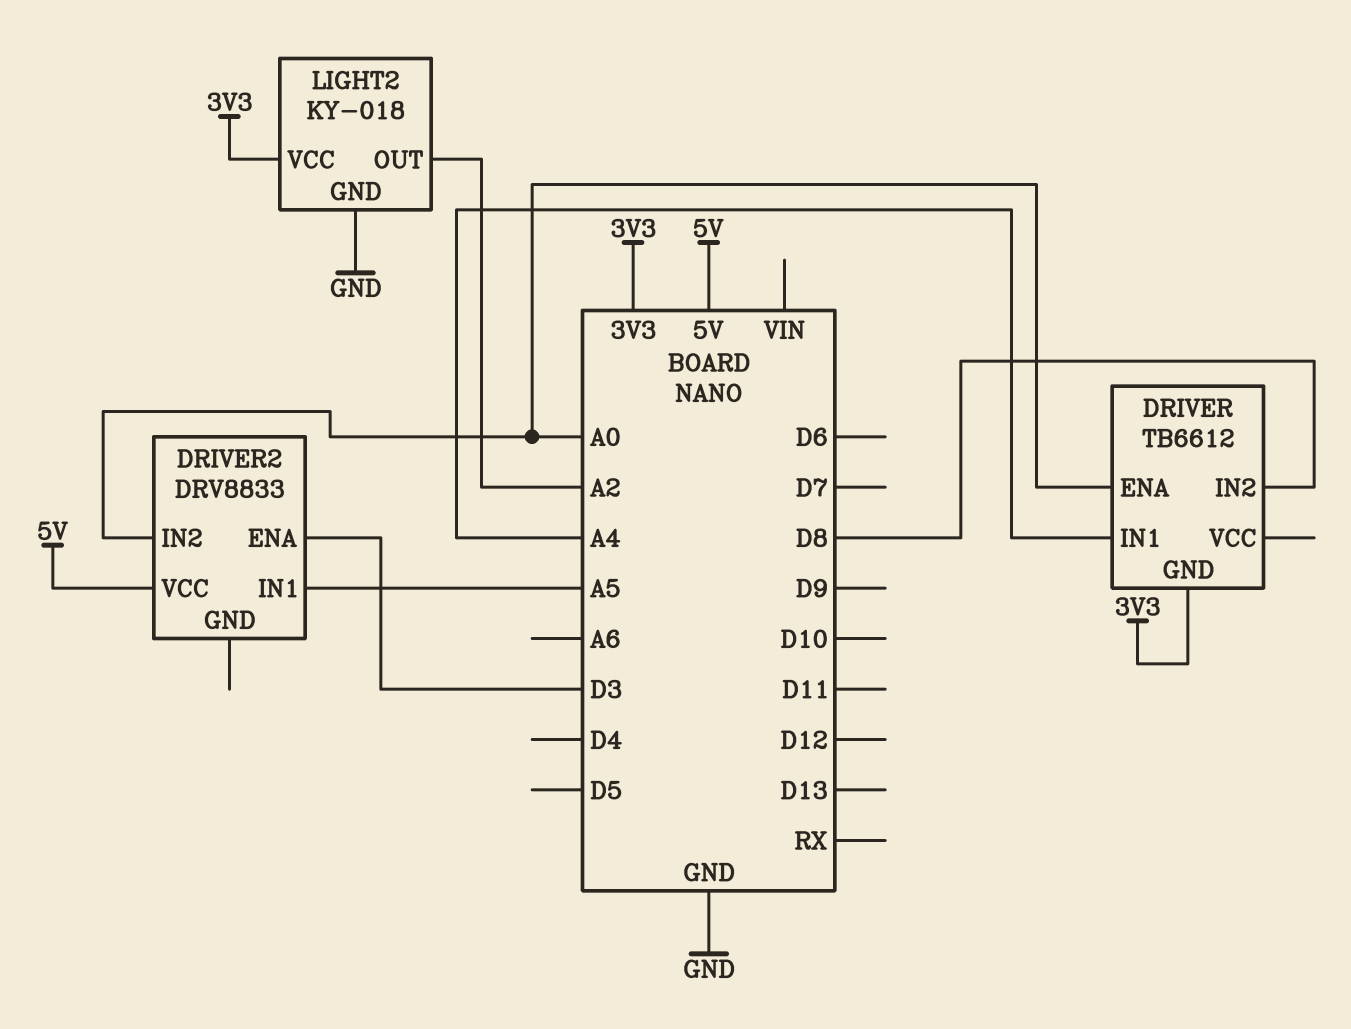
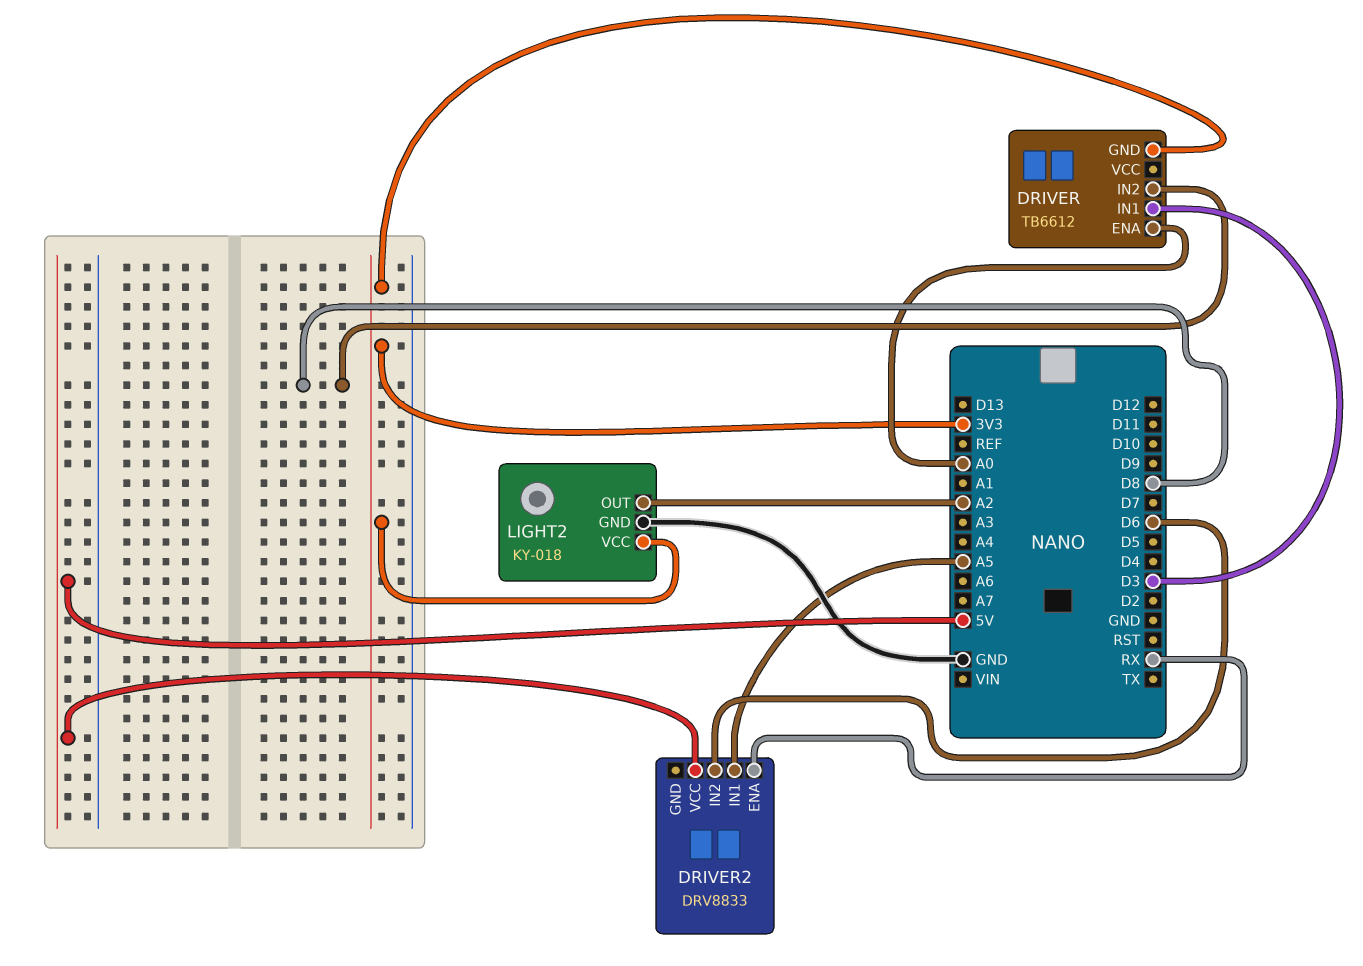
DRIVER pin IN1: A4 -> D3
DRIVER2 pin ENA: D3 -> RX
DRIVER2 pin IN2: A0 -> D6

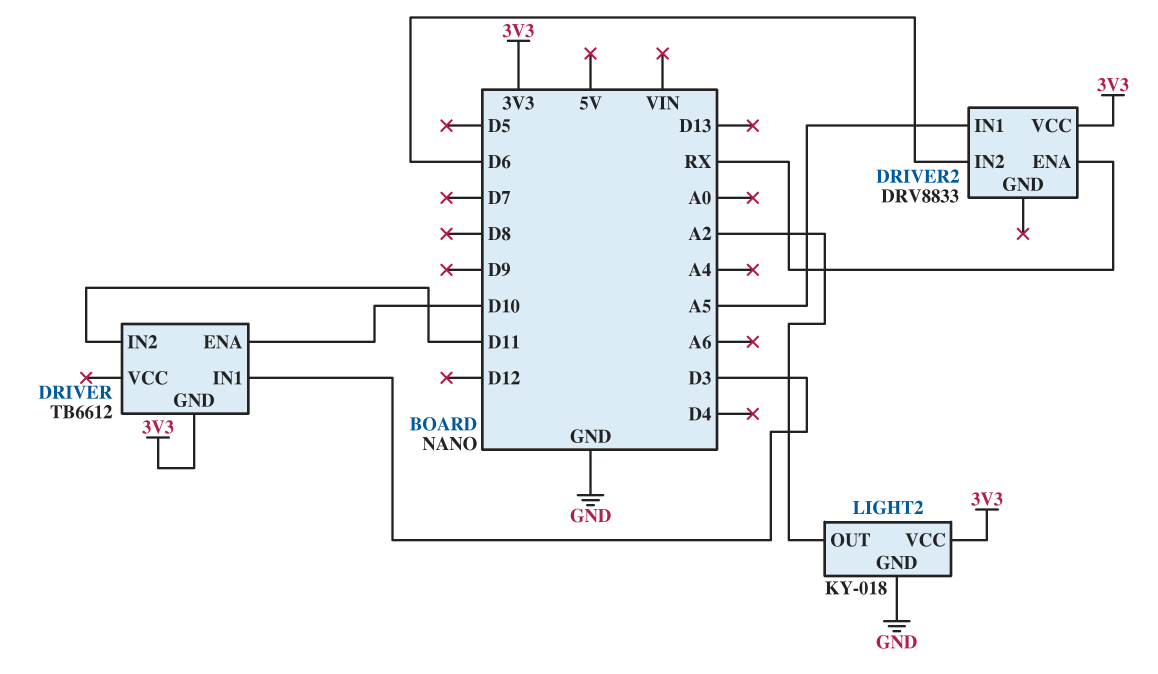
DRIVER pin ENA: A0 -> D10
DRIVER pin IN2: D8 -> D11
DRIVER2 pin VCC: 5V -> 3V3

